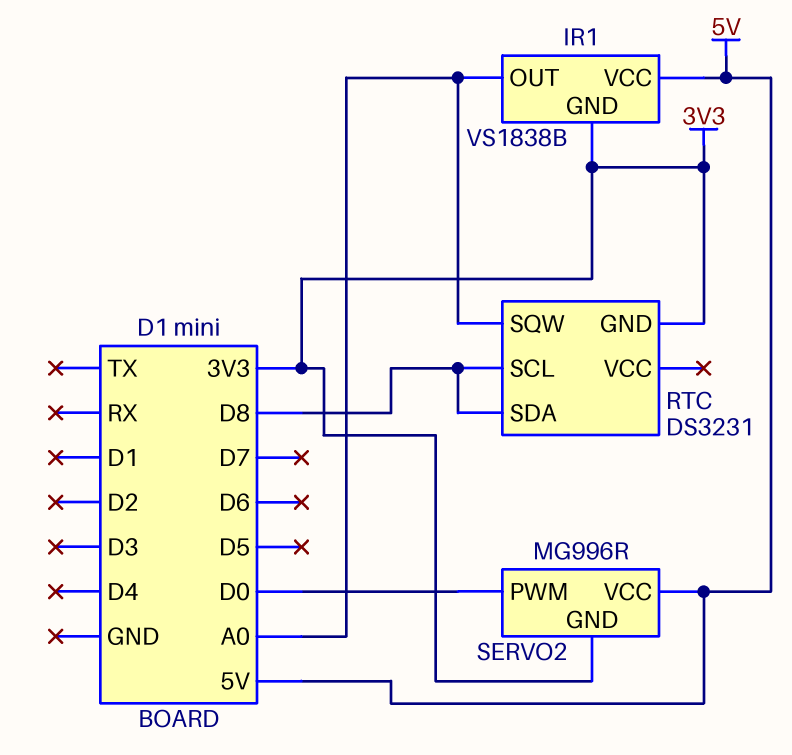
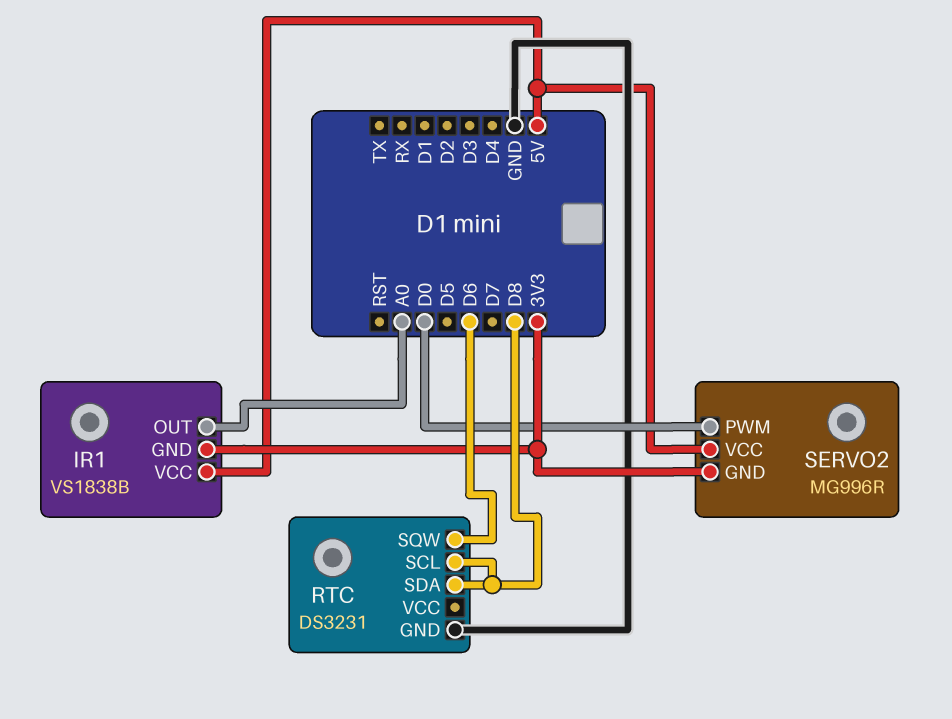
RTC pin GND: 3V3 -> GND
RTC pin SQW: A0 -> D6

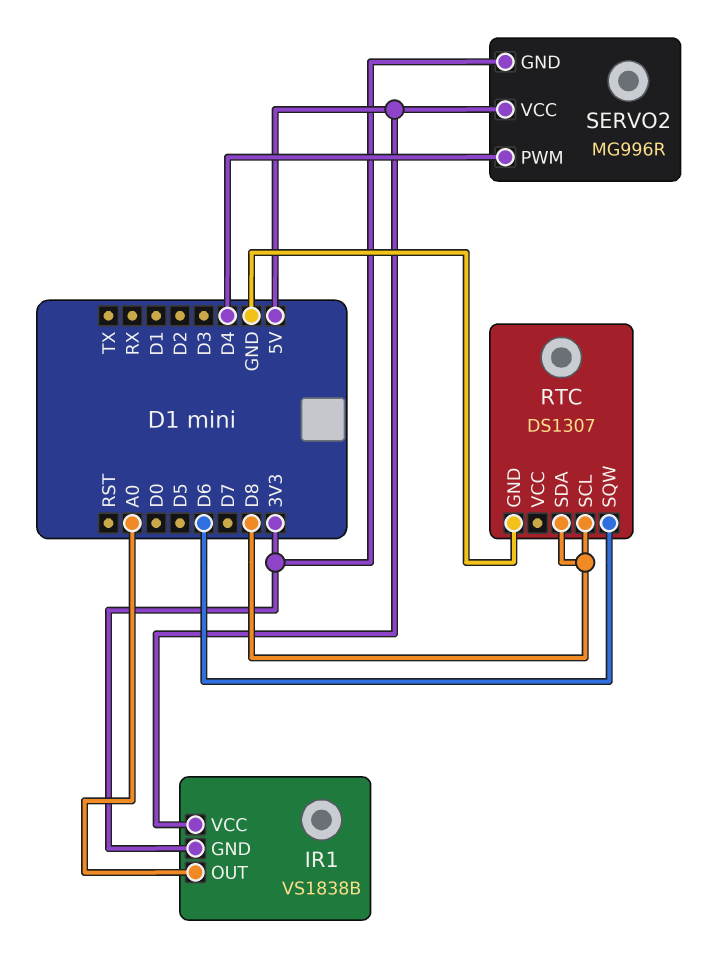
RTC: DS3231 -> DS1307
SERVO2 pin PWM: D0 -> D4

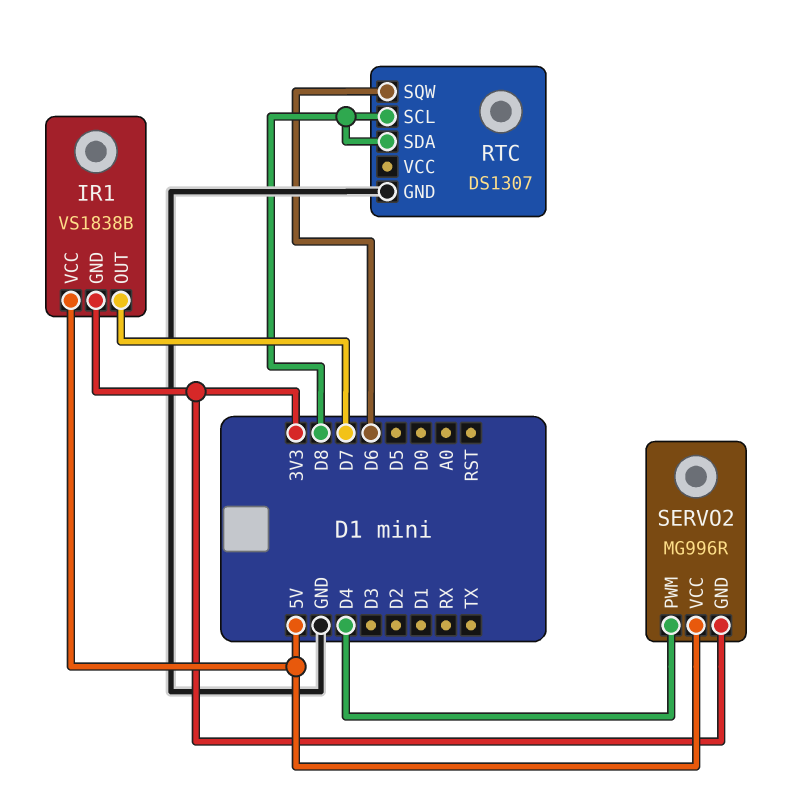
IR1 pin OUT: A0 -> D7

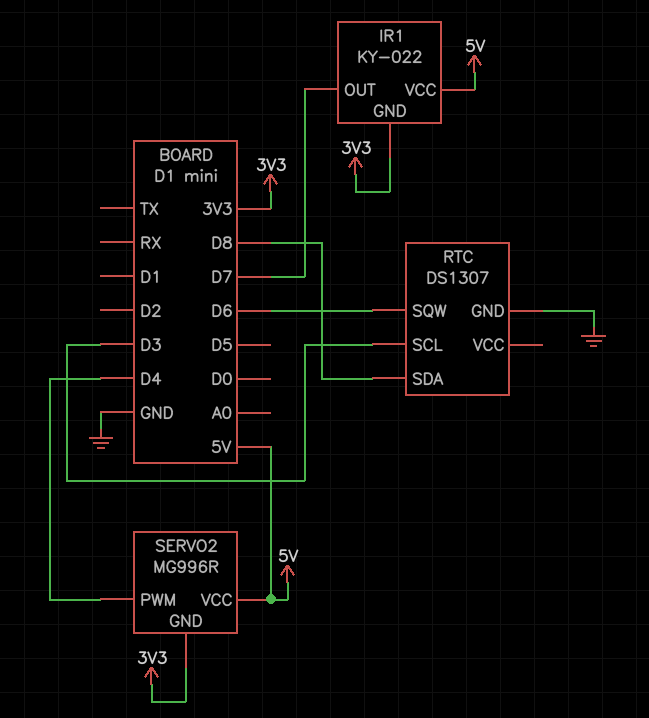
IR1: VS1838B -> KY-022
RTC pin SCL: D8 -> D3

